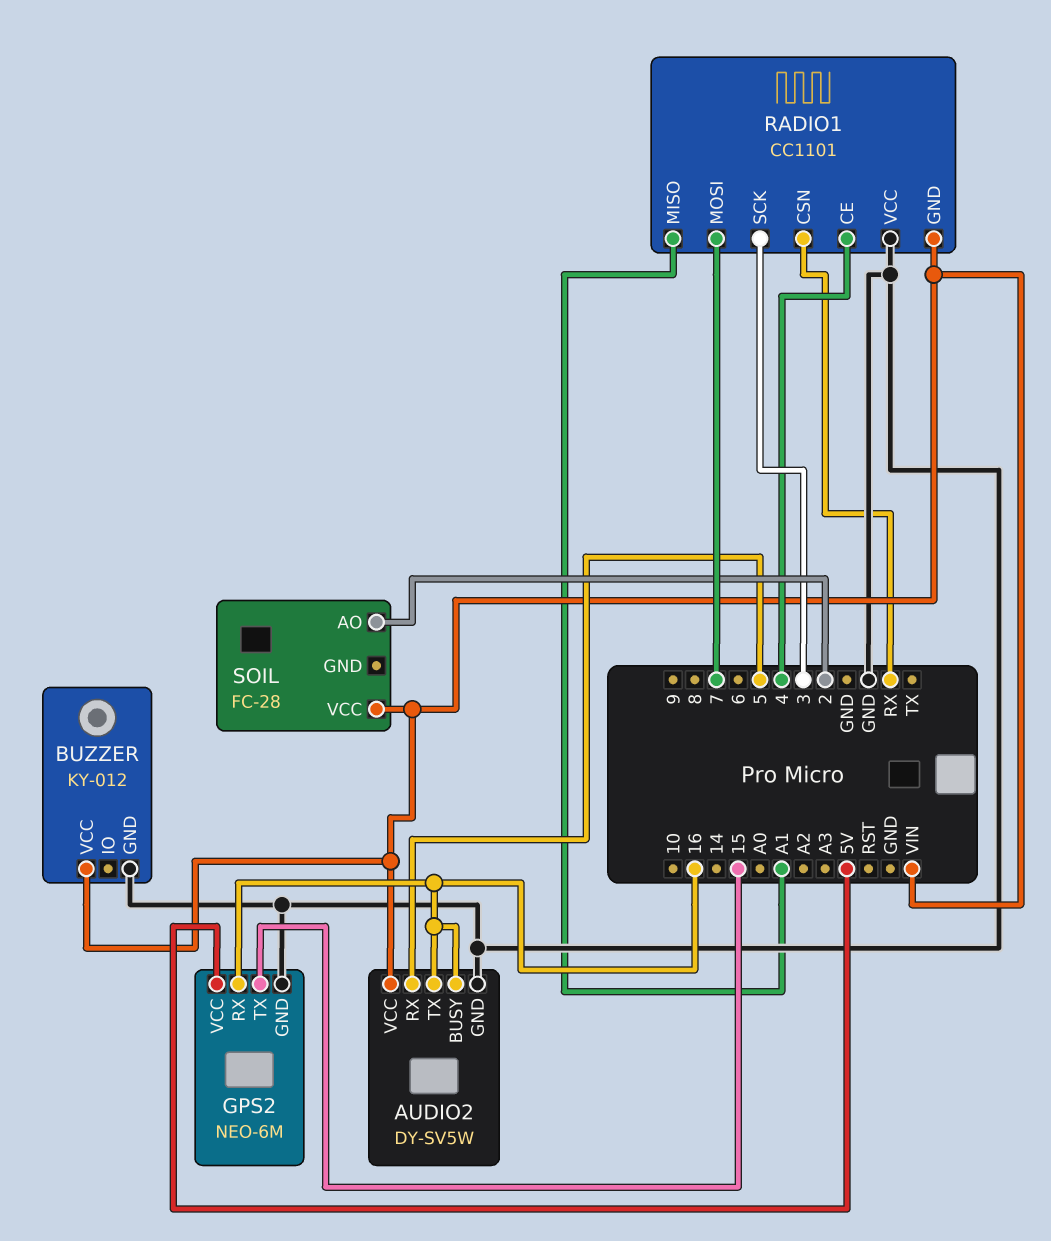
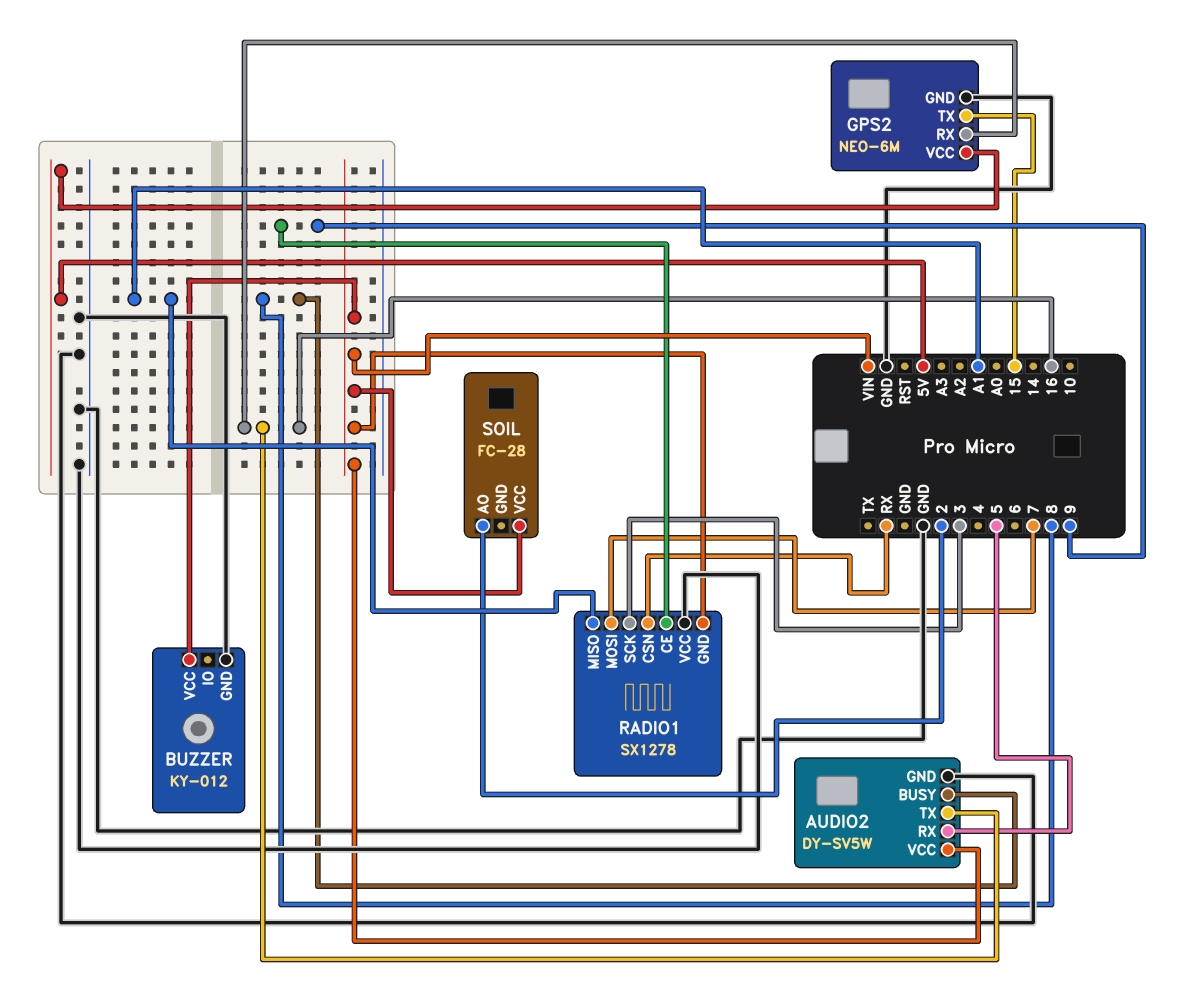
AUDIO2 pin BUSY: 16 -> 8
RADIO1: CC1101 -> SX1278
RADIO1 pin CE: 4 -> 9

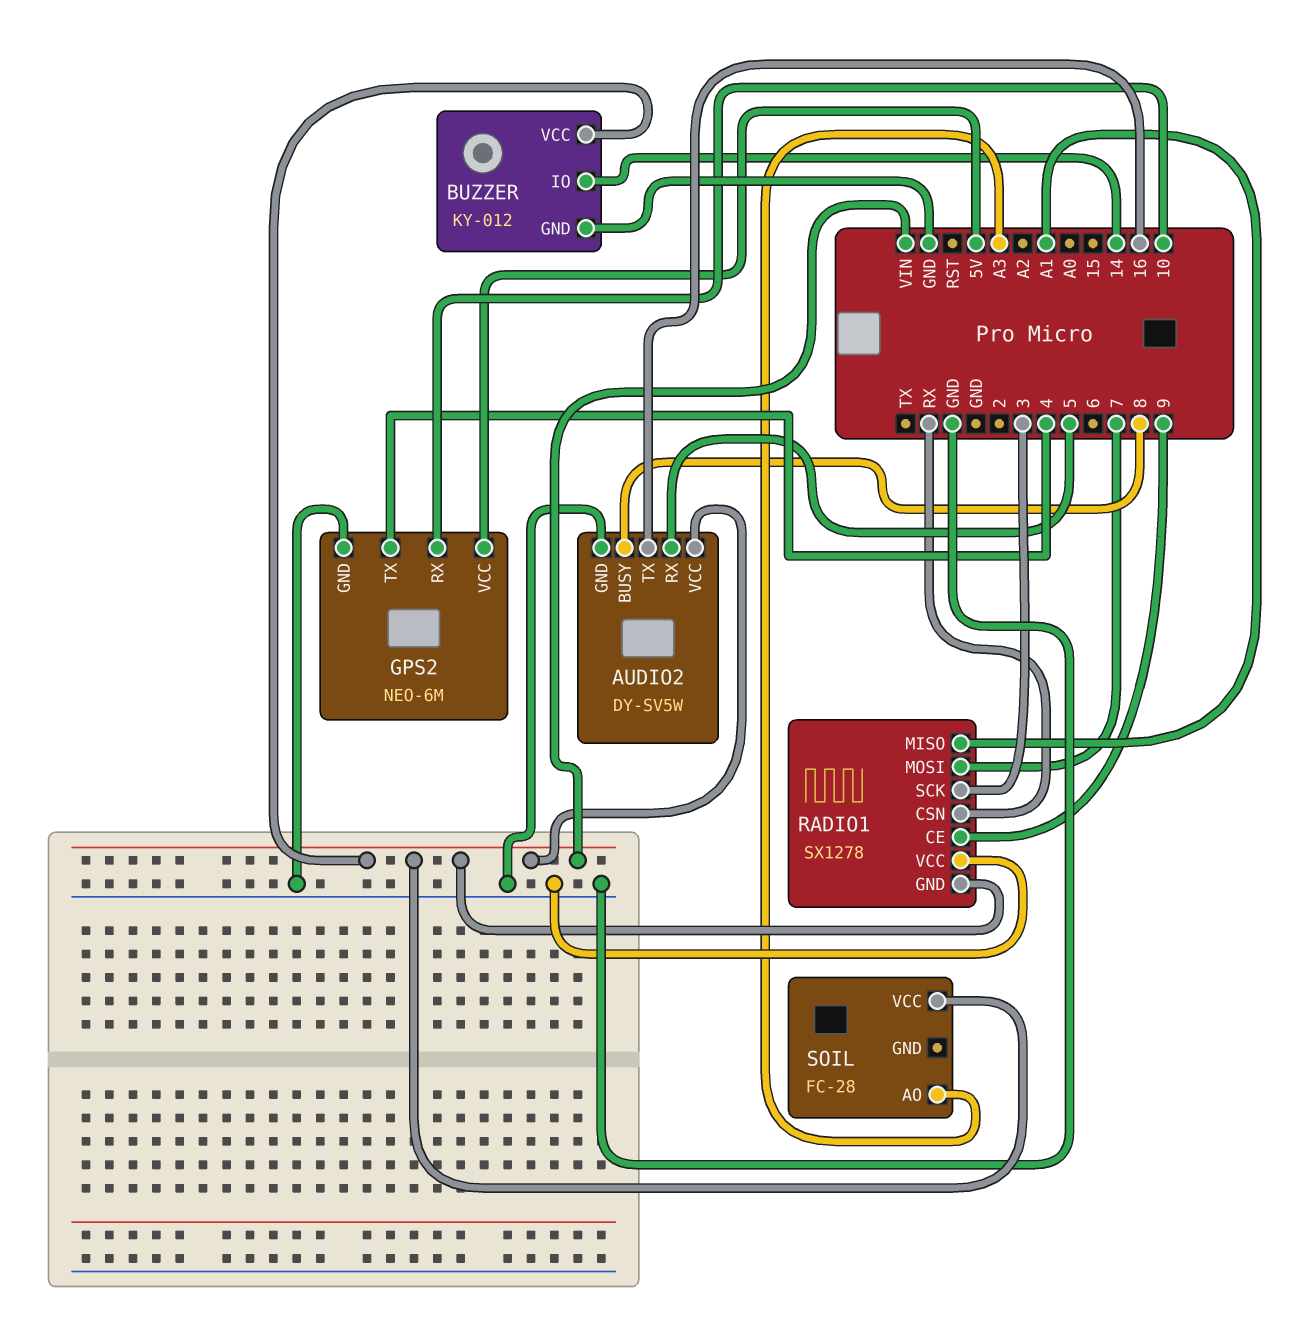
BUZZER pin IO: none -> 14
GPS2 pin RX: 16 -> 10
GPS2 pin TX: 15 -> 4
SOIL pin AO: 2 -> A3

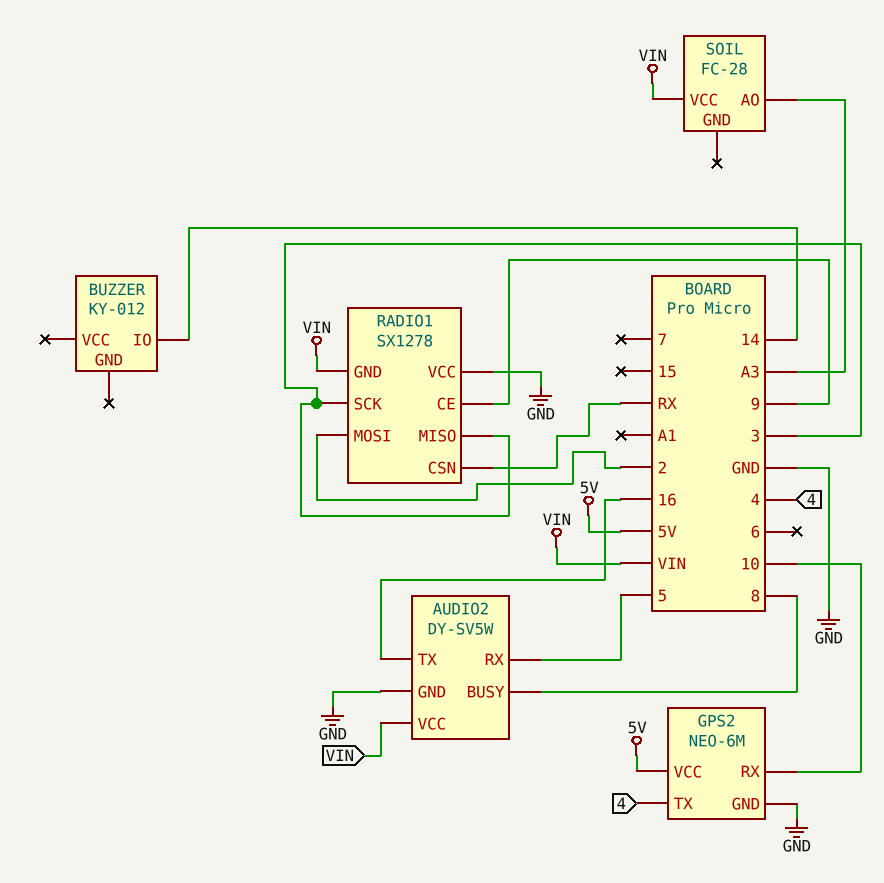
BUZZER pin GND: GND -> none
BUZZER pin VCC: VIN -> none
RADIO1 pin MISO: A1 -> 3
RADIO1 pin MOSI: 7 -> 2

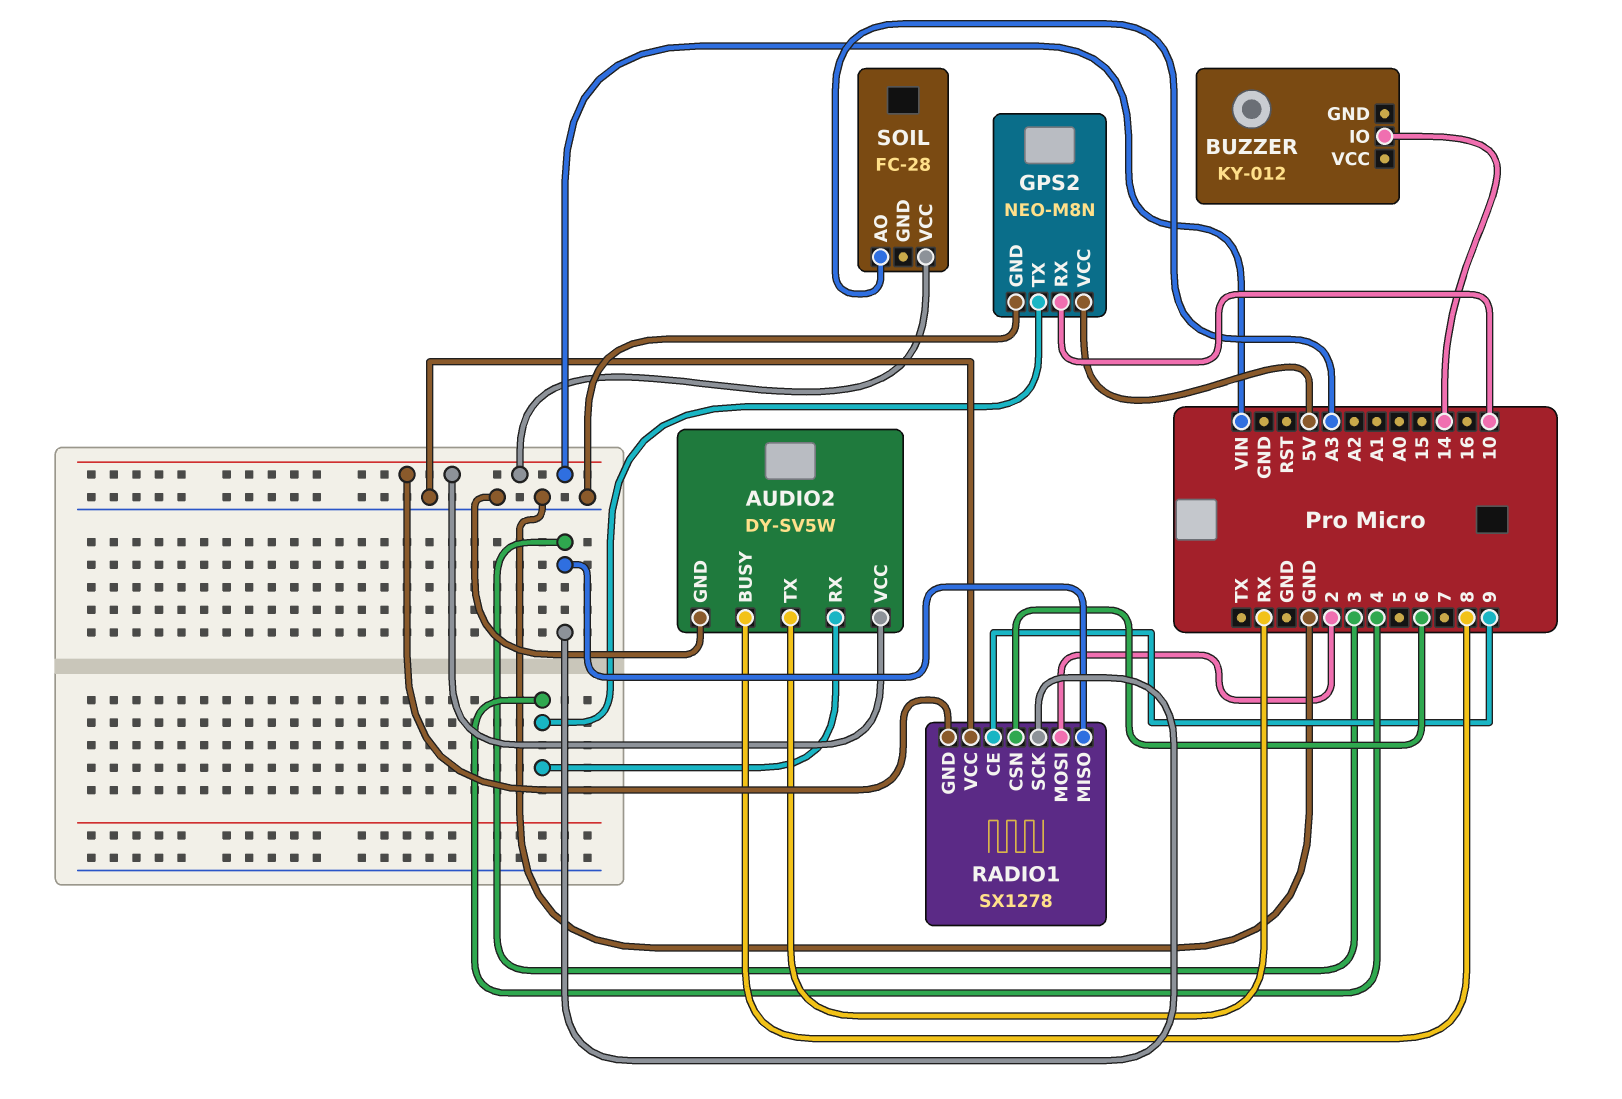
AUDIO2 pin RX: 5 -> 4
AUDIO2 pin TX: 16 -> RX
GPS2: NEO-6M -> NEO-M8N
RADIO1 pin CSN: RX -> 6

